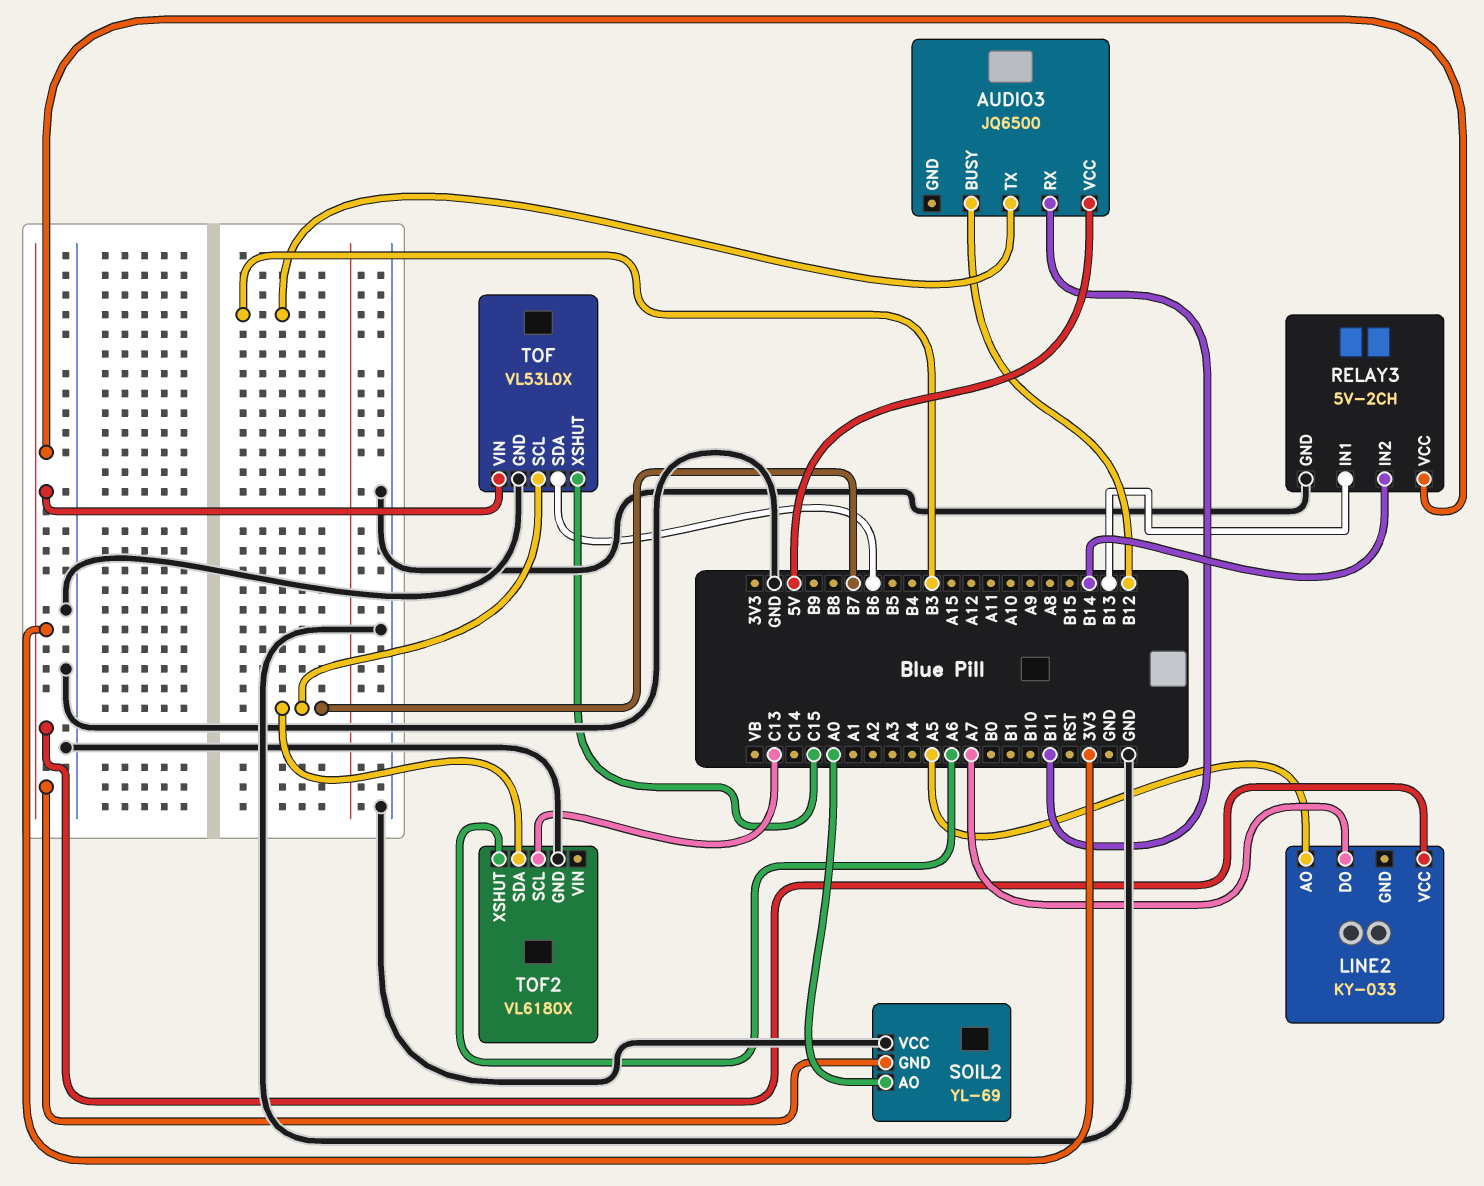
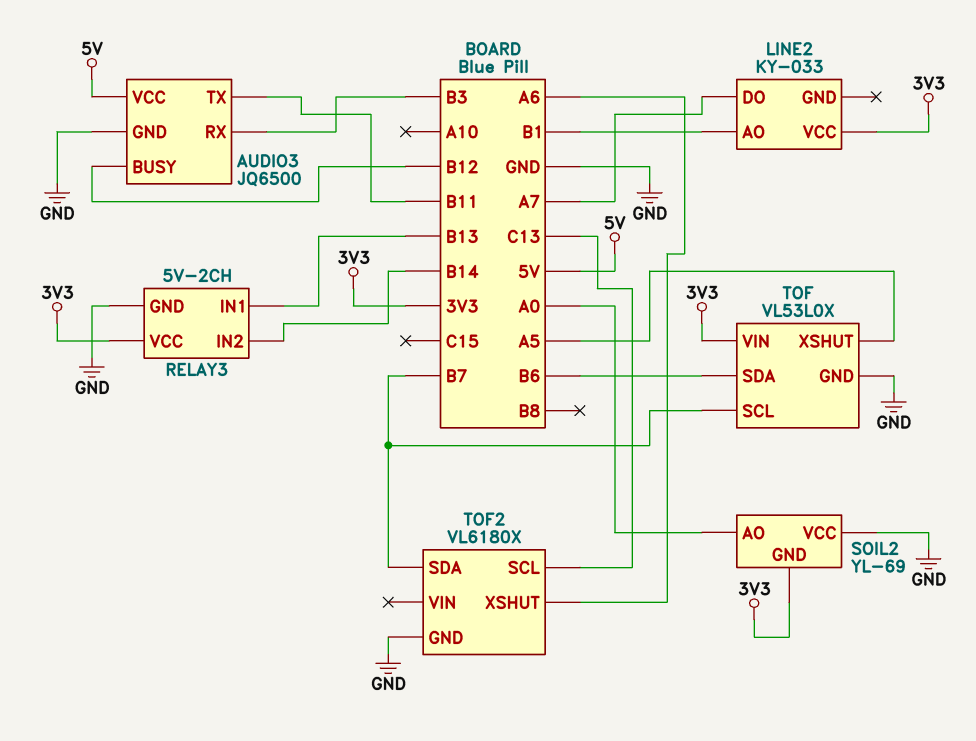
AUDIO3 pin GND: none -> GND
AUDIO3 pin RX: B11 -> B3
AUDIO3 pin TX: B3 -> B11
LINE2 pin AO: A5 -> B1
TOF pin XSHUT: C15 -> A5

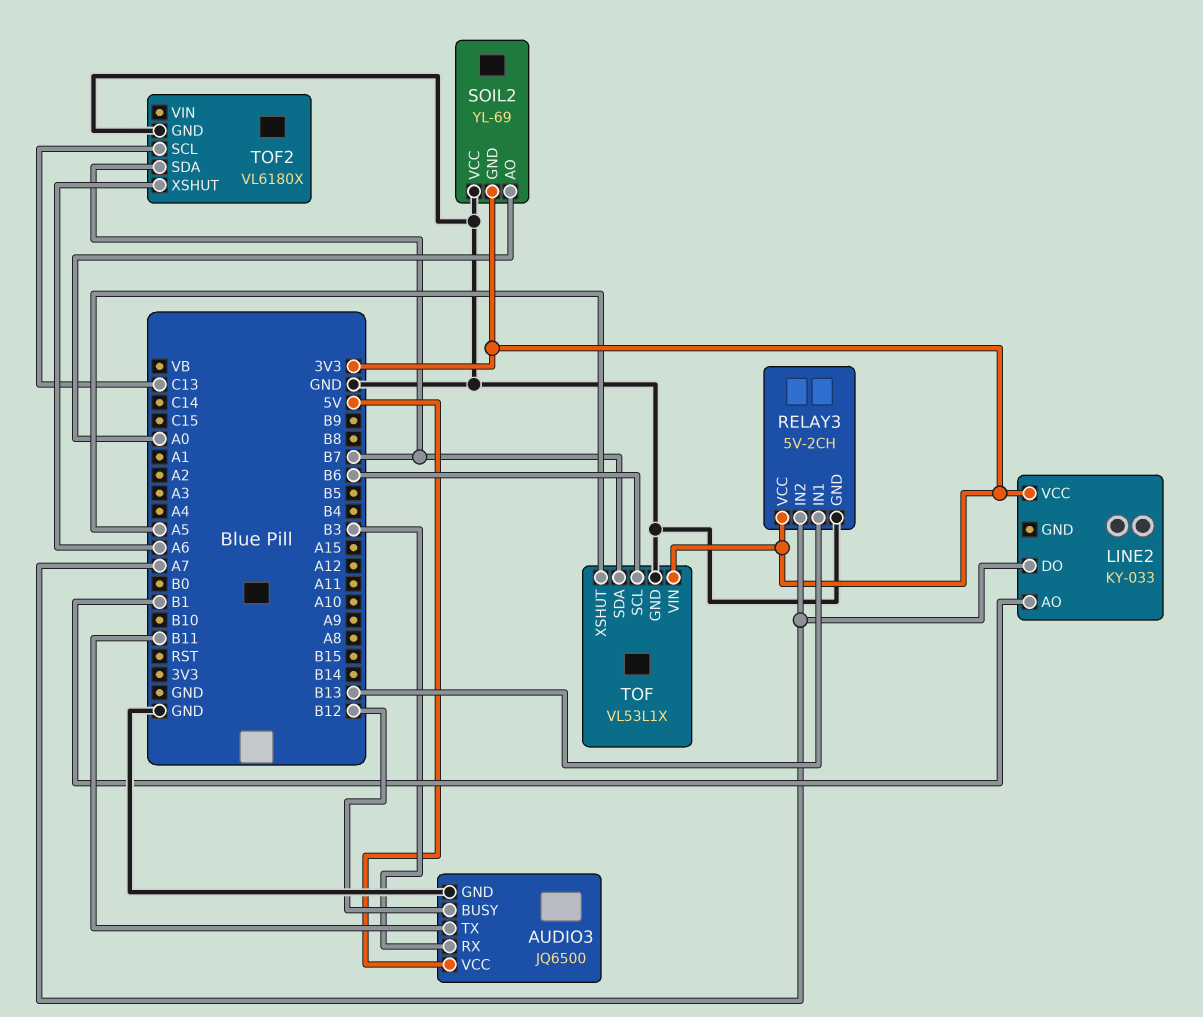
RELAY3 pin IN2: B14 -> A7
TOF: VL53L0X -> VL53L1X
TOF pin SCL: B7 -> B6
TOF pin SDA: B6 -> B7

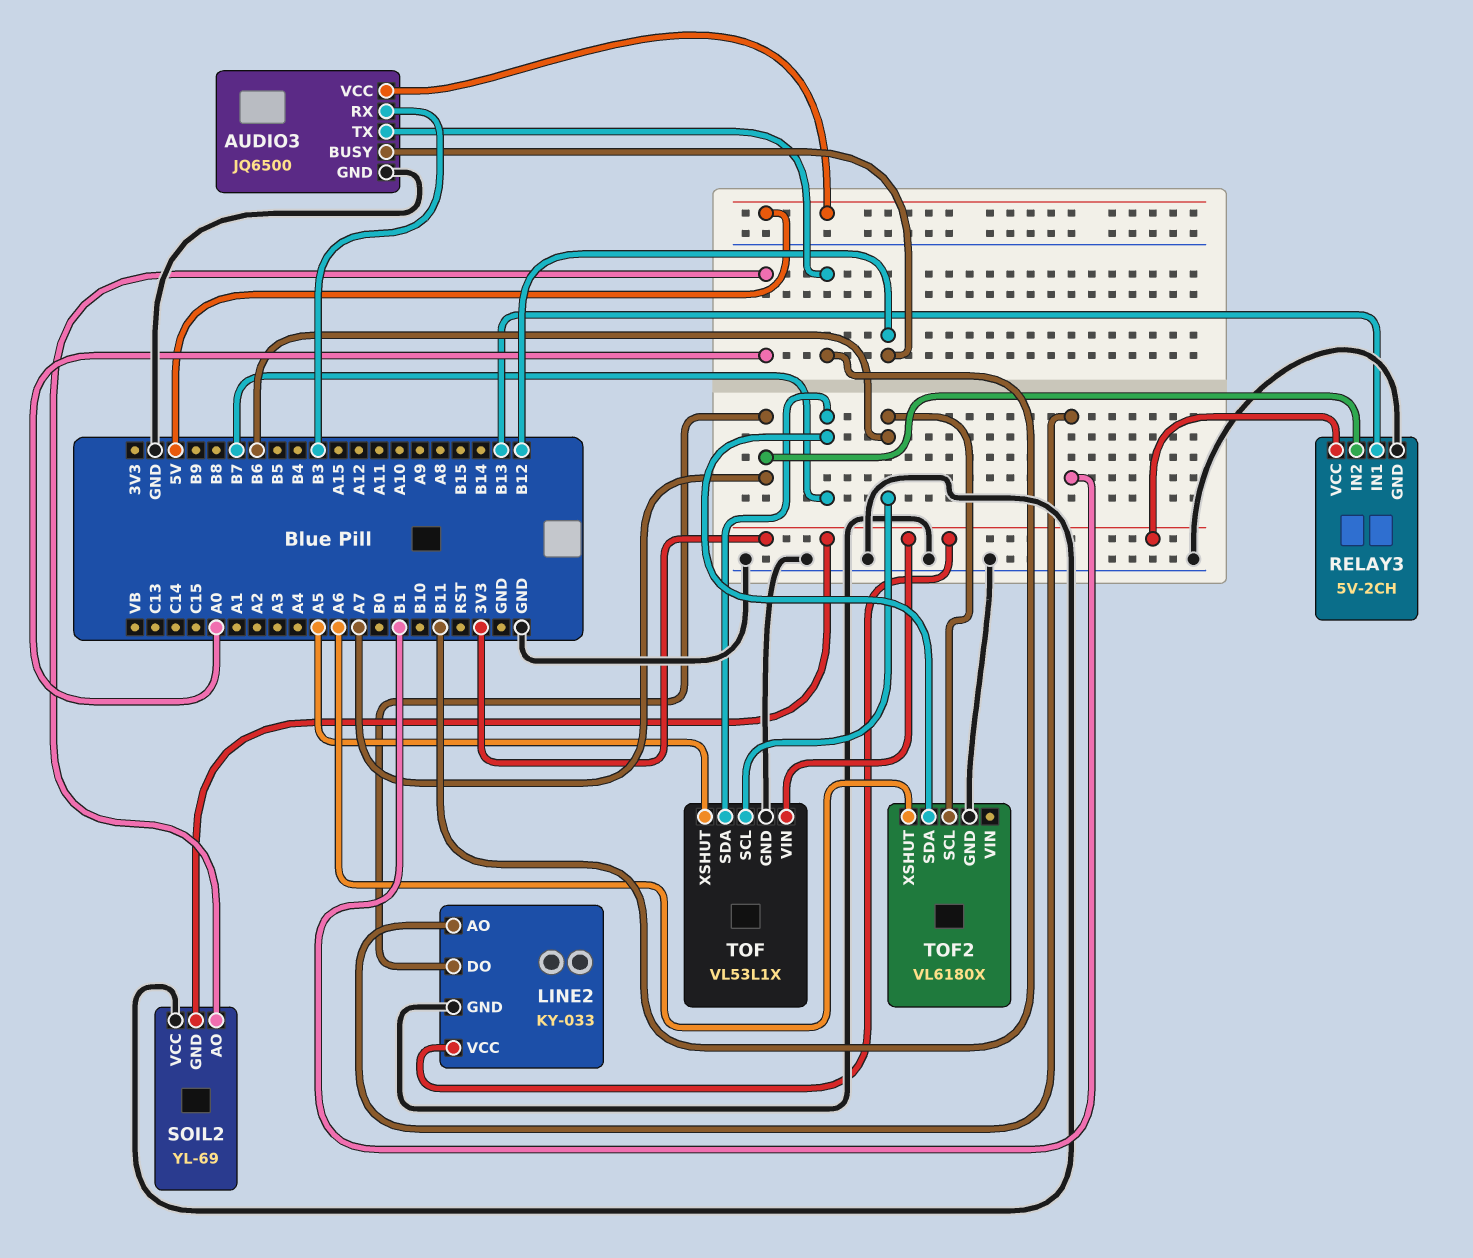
LINE2 pin GND: none -> GND
TOF2 pin SCL: C13 -> B6

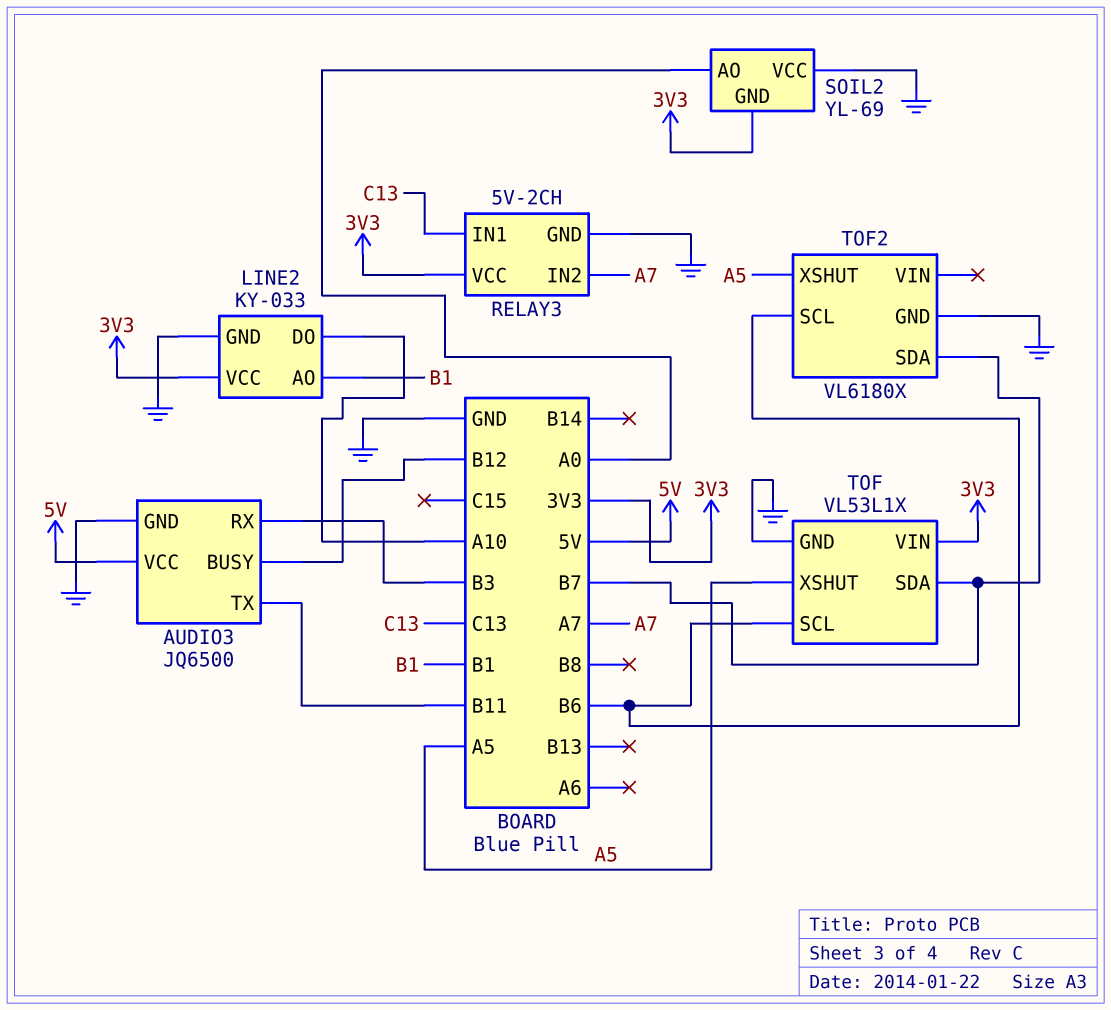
LINE2 pin DO: A7 -> A10
RELAY3 pin IN1: B13 -> C13
TOF2 pin XSHUT: A6 -> A5

